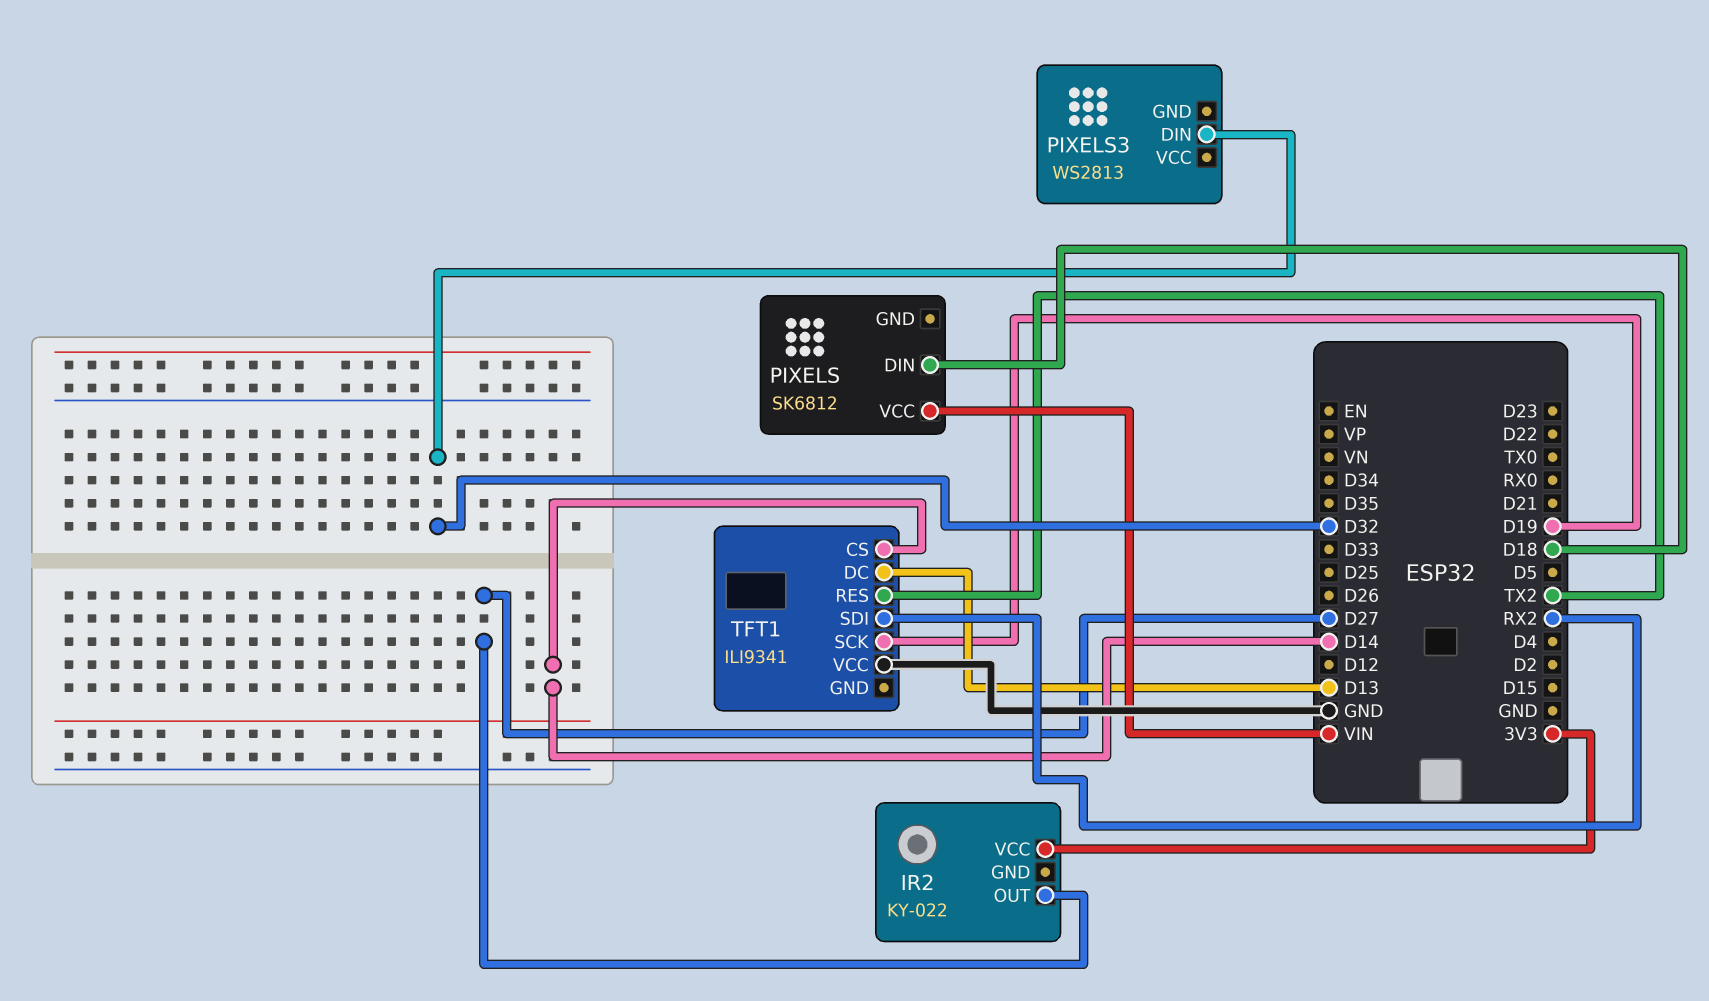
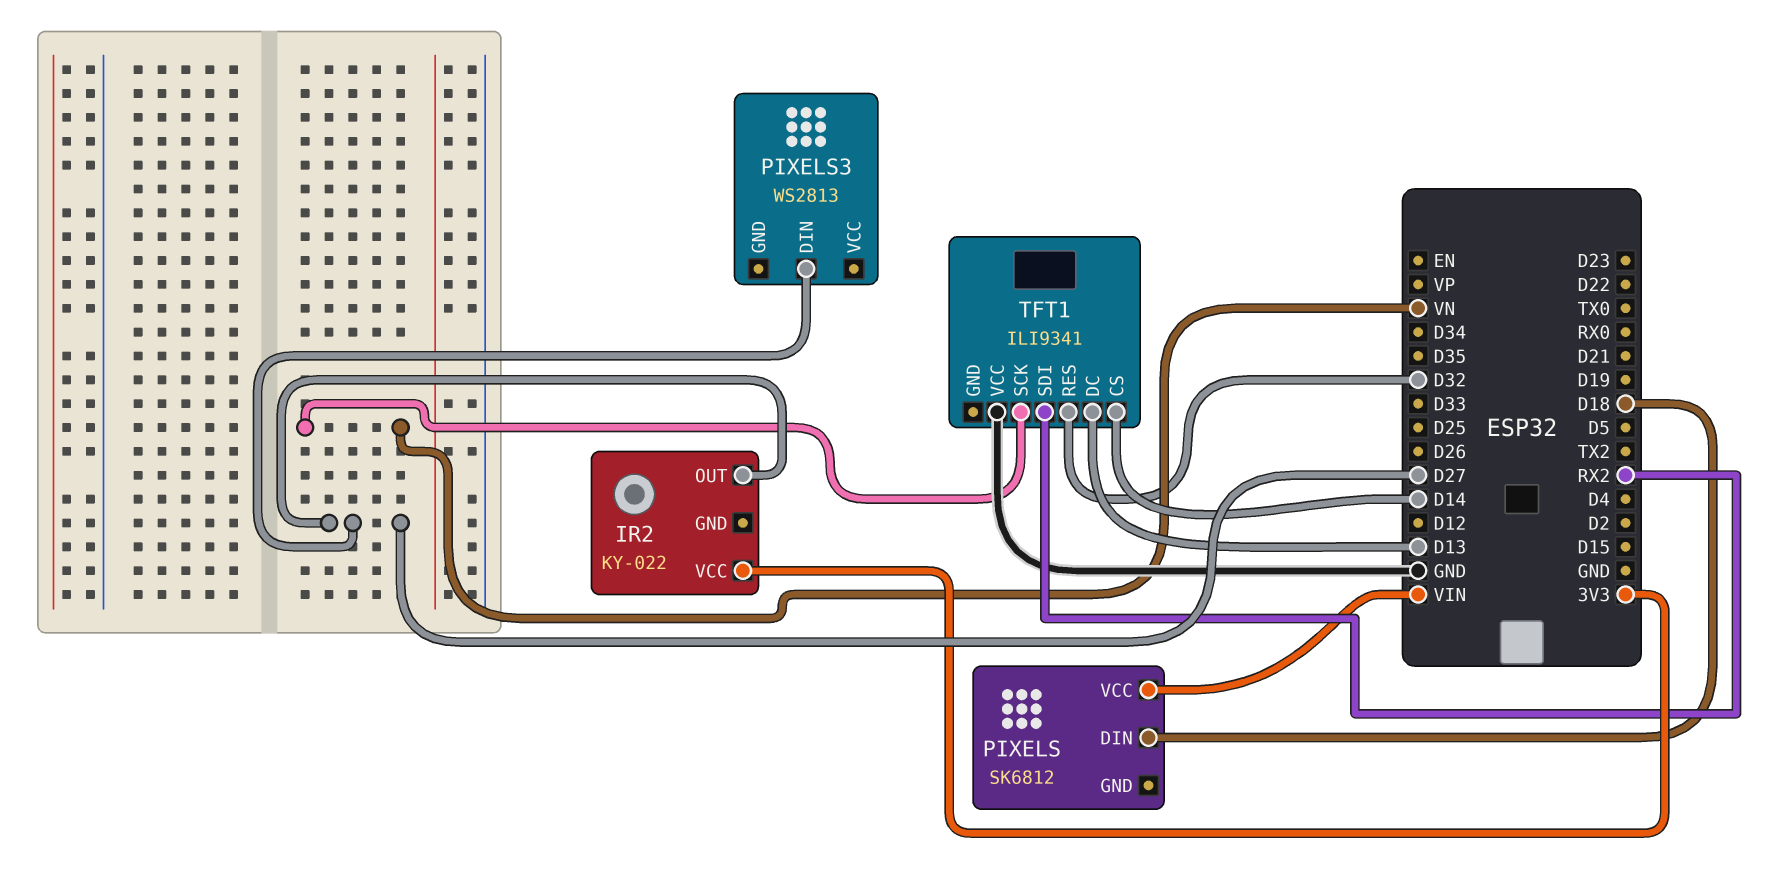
PIXELS3 pin DIN: D32 -> D27
TFT1 pin RES: TX2 -> D32
TFT1 pin SCK: D19 -> VN

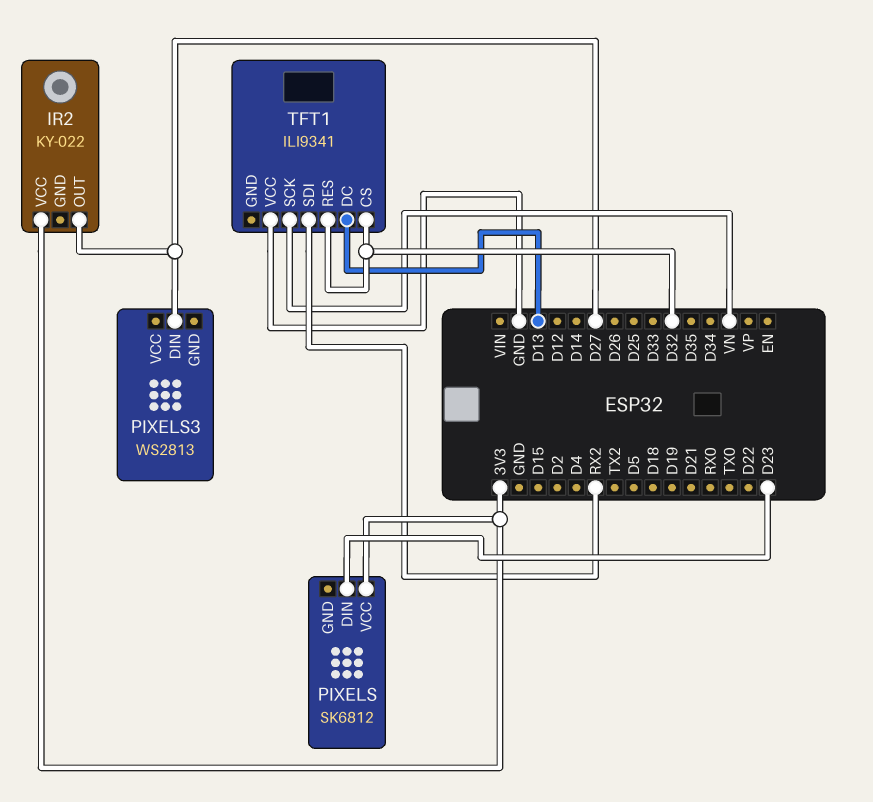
PIXELS pin DIN: D18 -> D23
PIXELS pin VCC: VIN -> 3V3
TFT1 pin CS: D14 -> D32

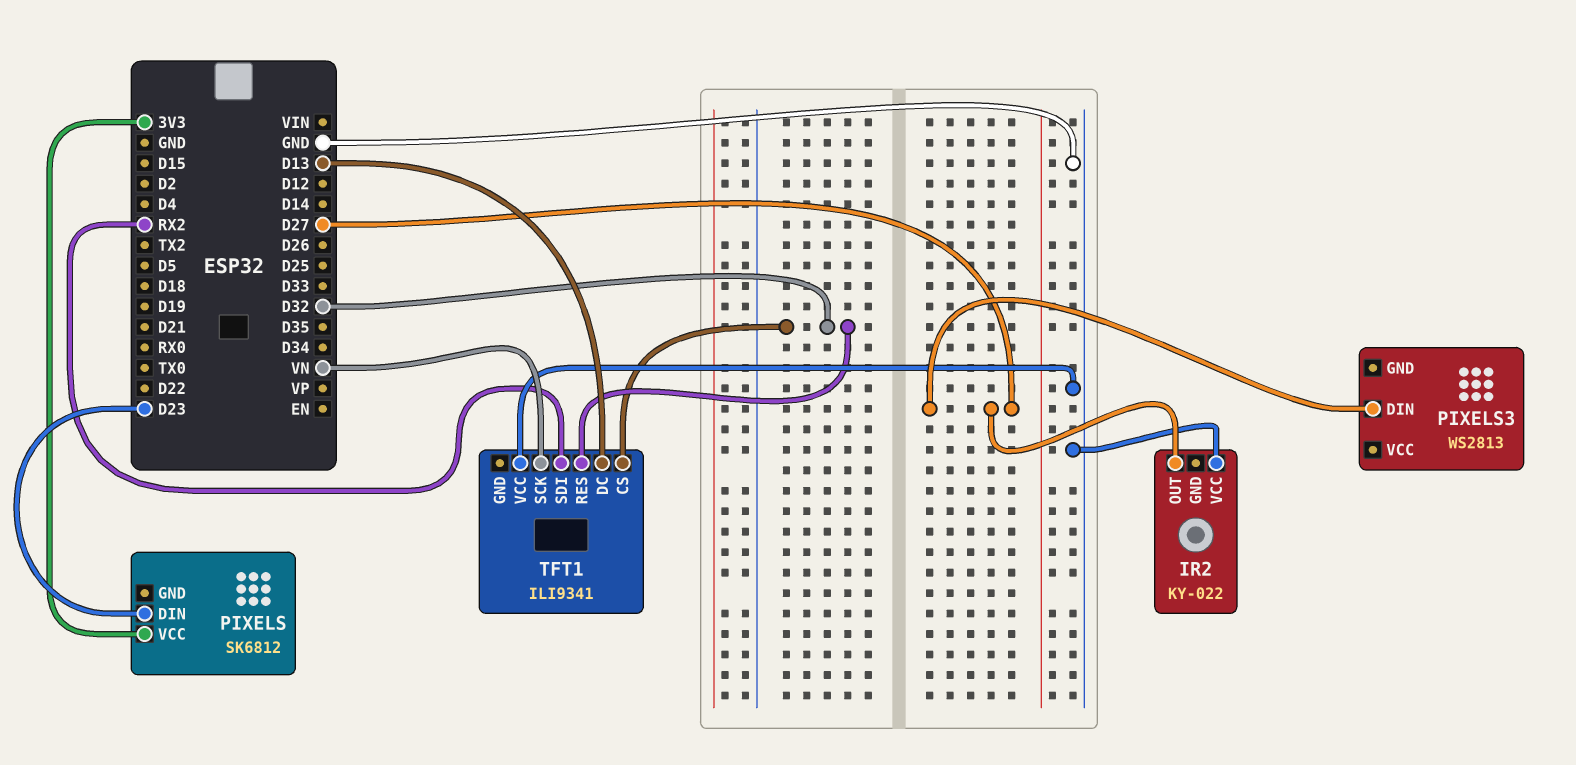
IR2 pin VCC: 3V3 -> GND

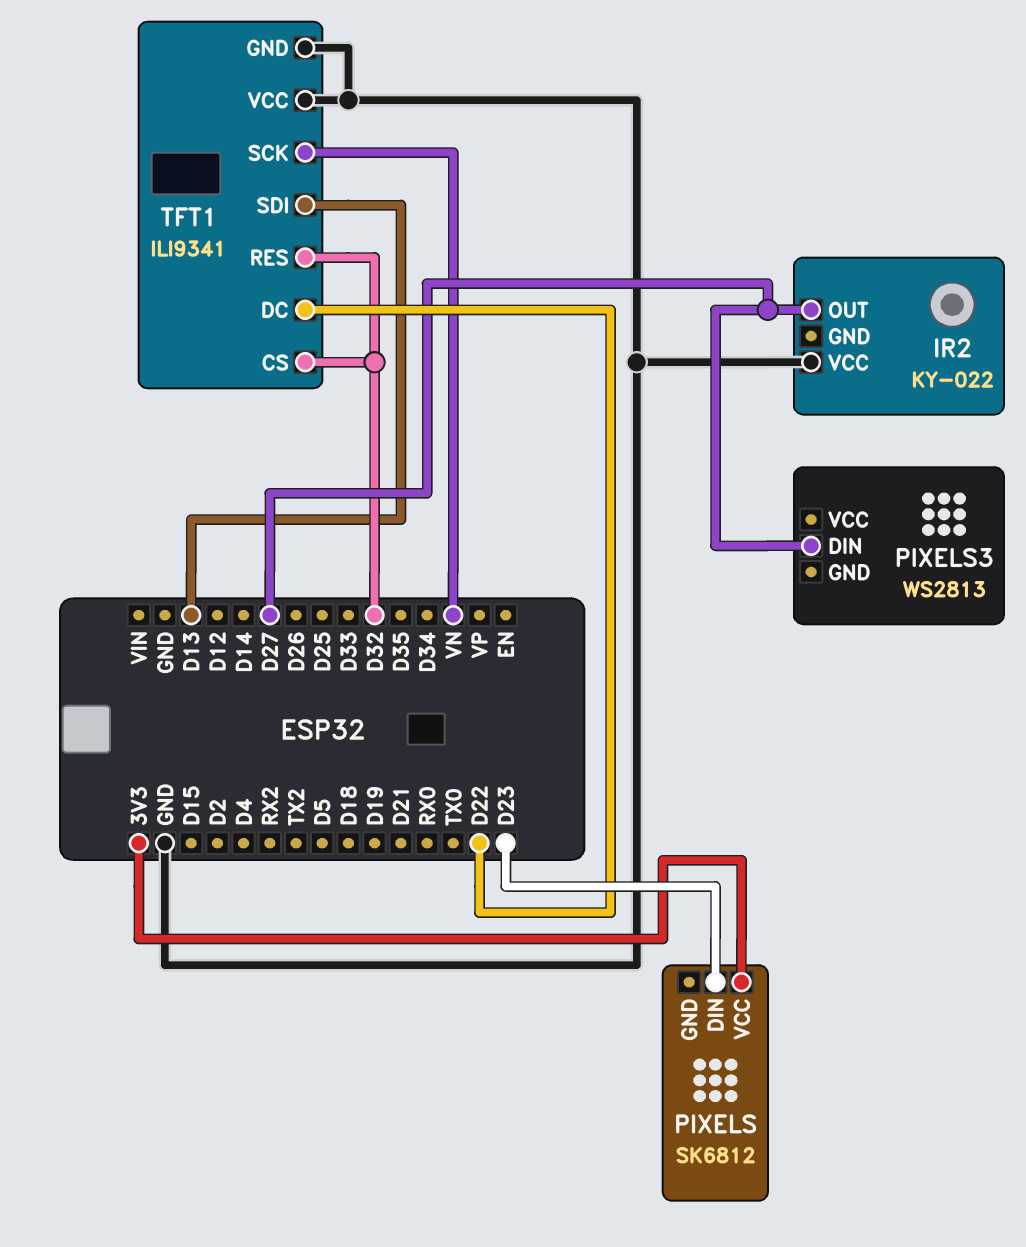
TFT1 pin DC: D13 -> D22
TFT1 pin GND: none -> GND
TFT1 pin SDI: RX2 -> D13

